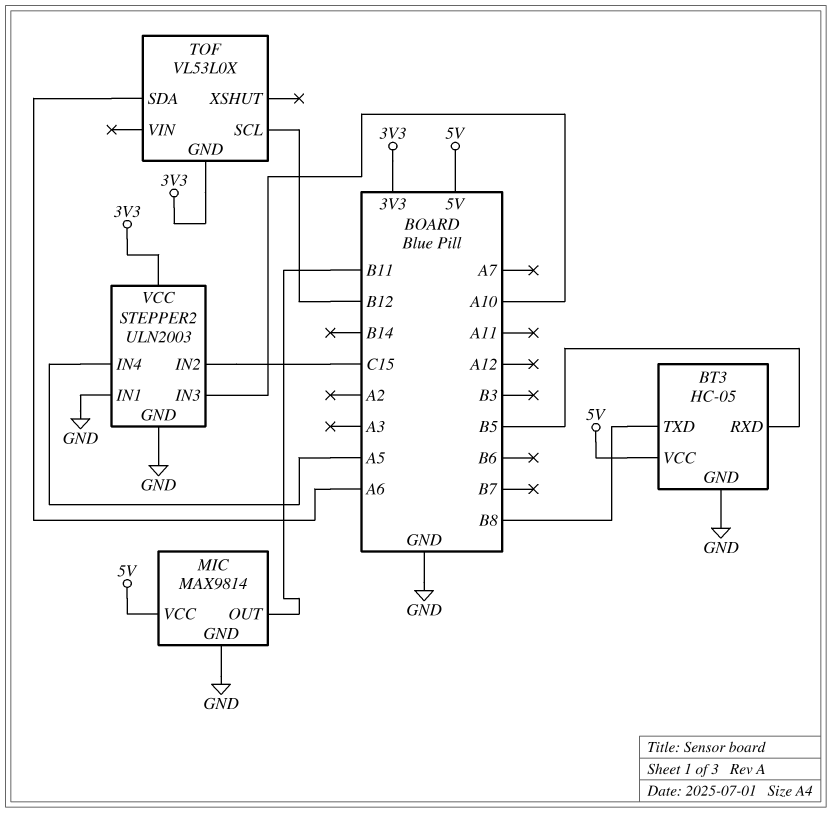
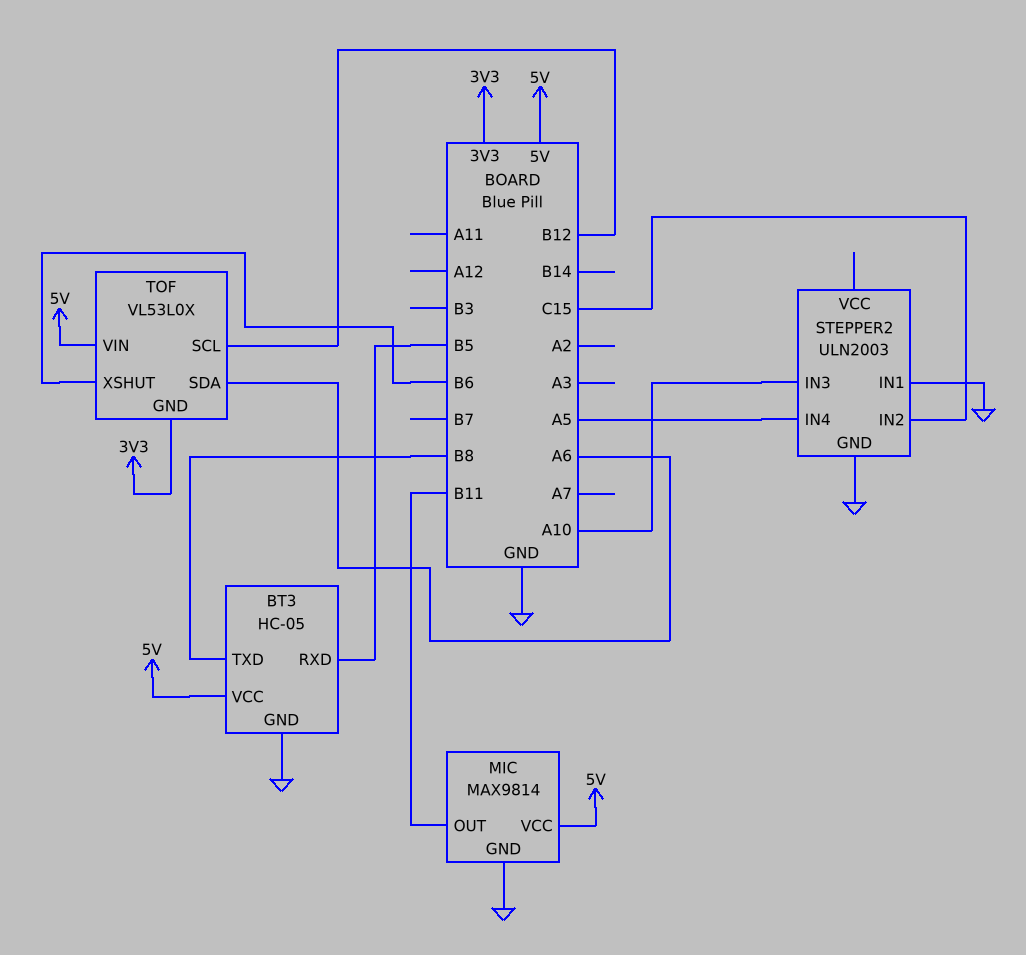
STEPPER2 pin VCC: 3V3 -> none
TOF pin VIN: none -> 5V
TOF pin XSHUT: none -> B6

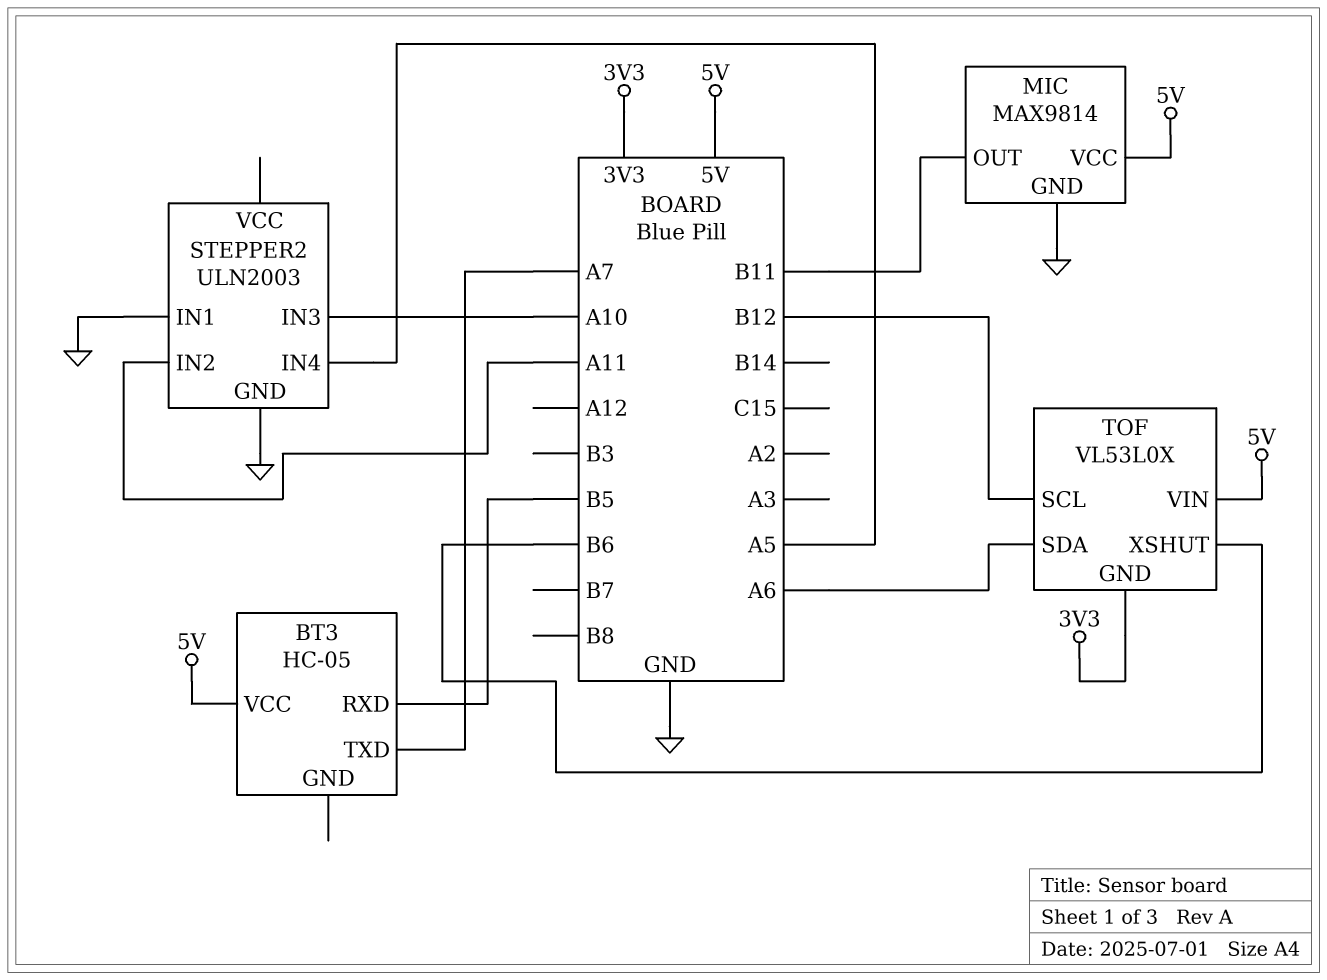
BT3 pin GND: GND -> none
BT3 pin TXD: B8 -> A7
STEPPER2 pin IN2: C15 -> A11

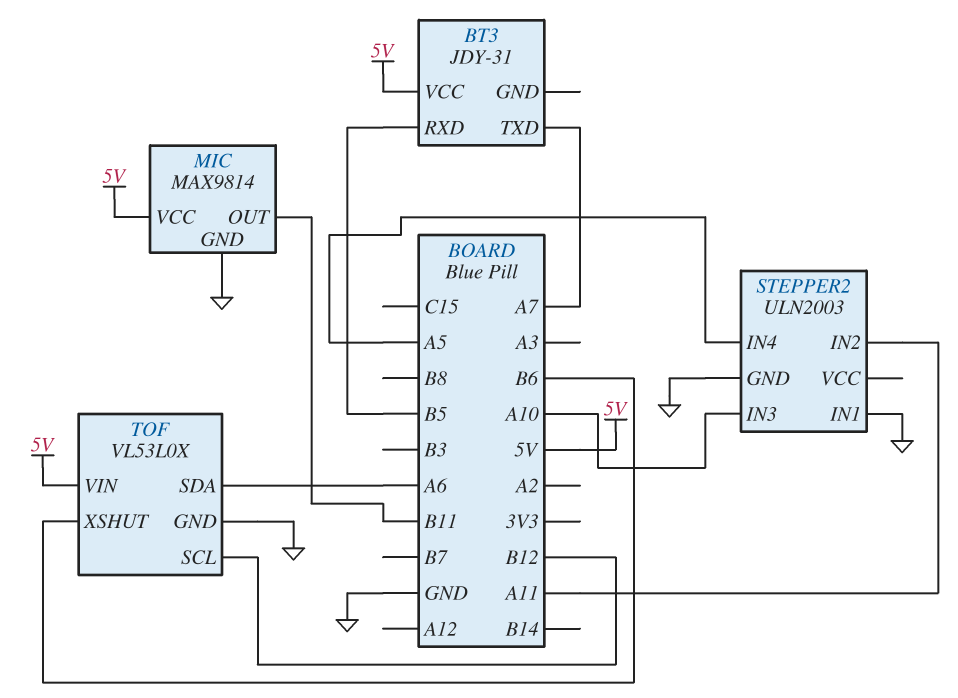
BT3: HC-05 -> JDY-31
TOF pin GND: 3V3 -> GND

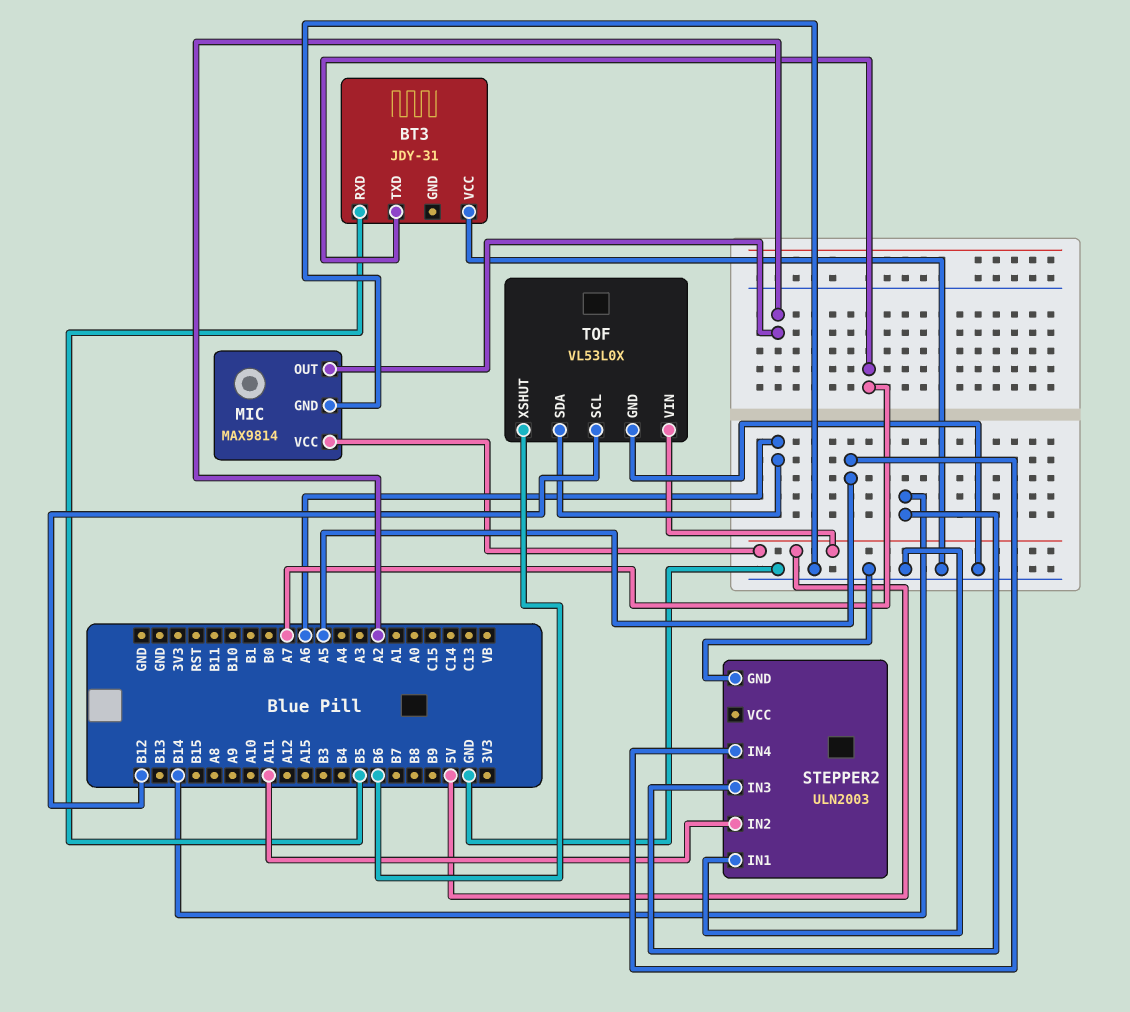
BT3 pin VCC: 5V -> GND
MIC pin OUT: B11 -> A2
STEPPER2 pin IN3: A10 -> B14

